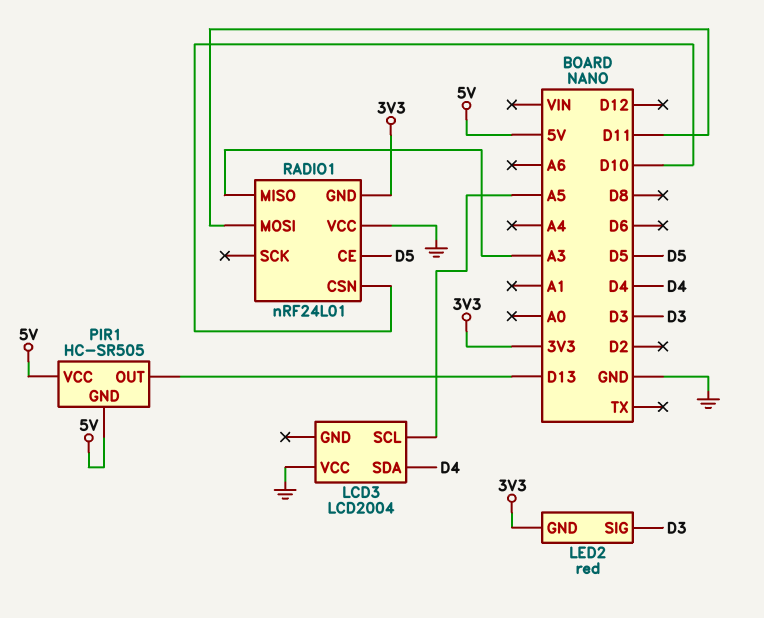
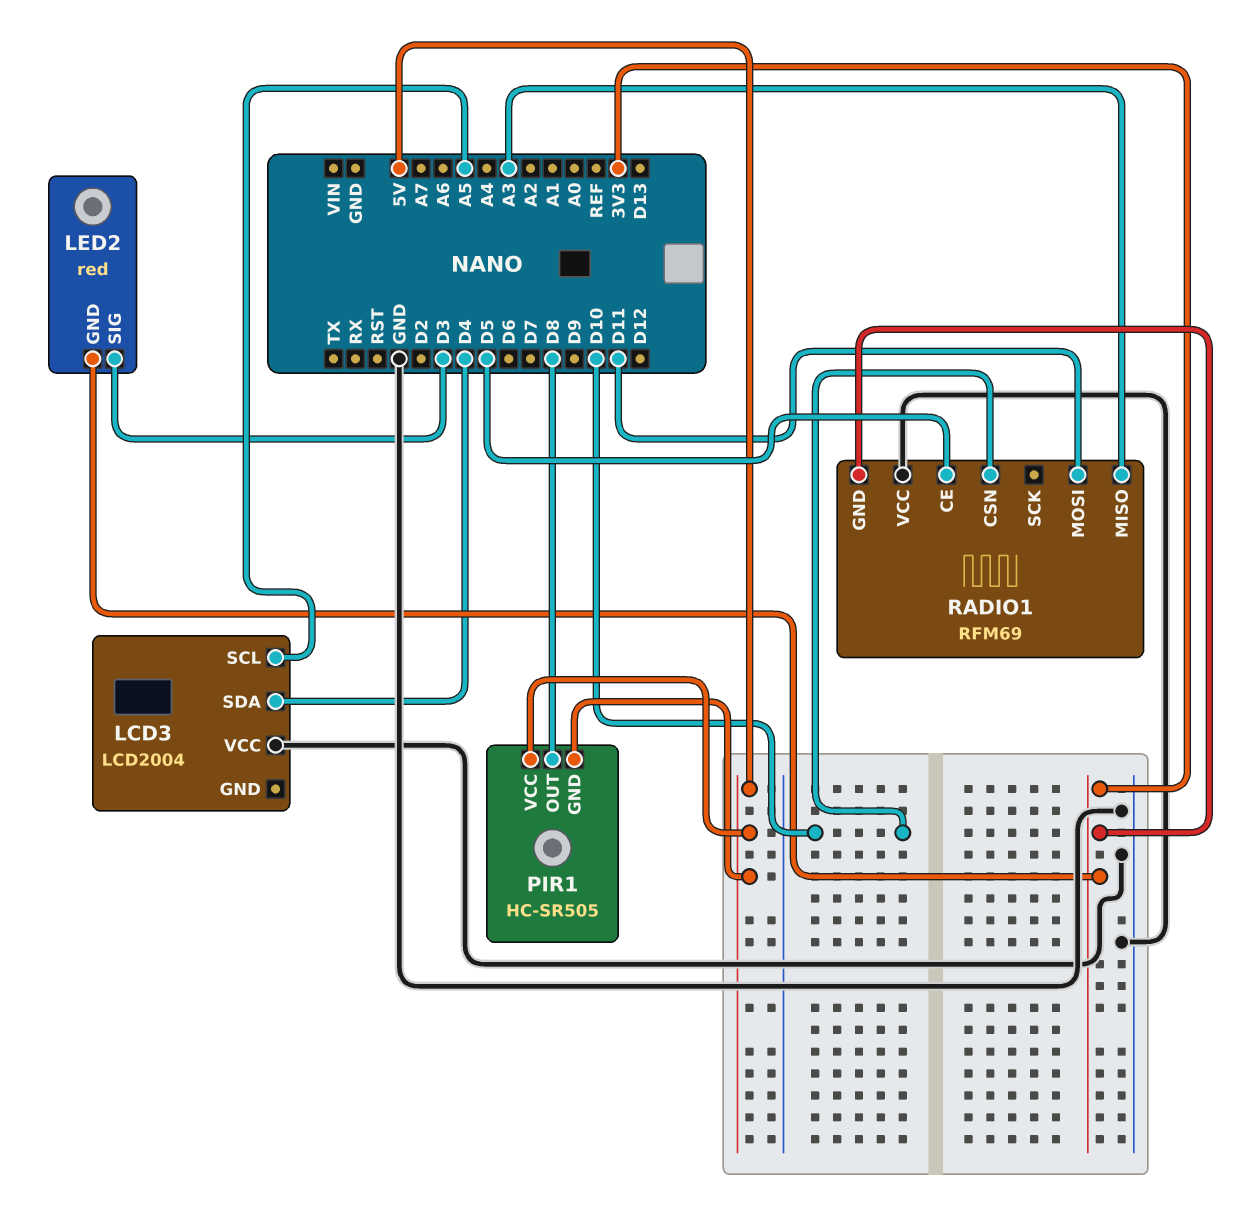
PIR1 pin OUT: D13 -> D8
RADIO1: nRF24L01 -> RFM69

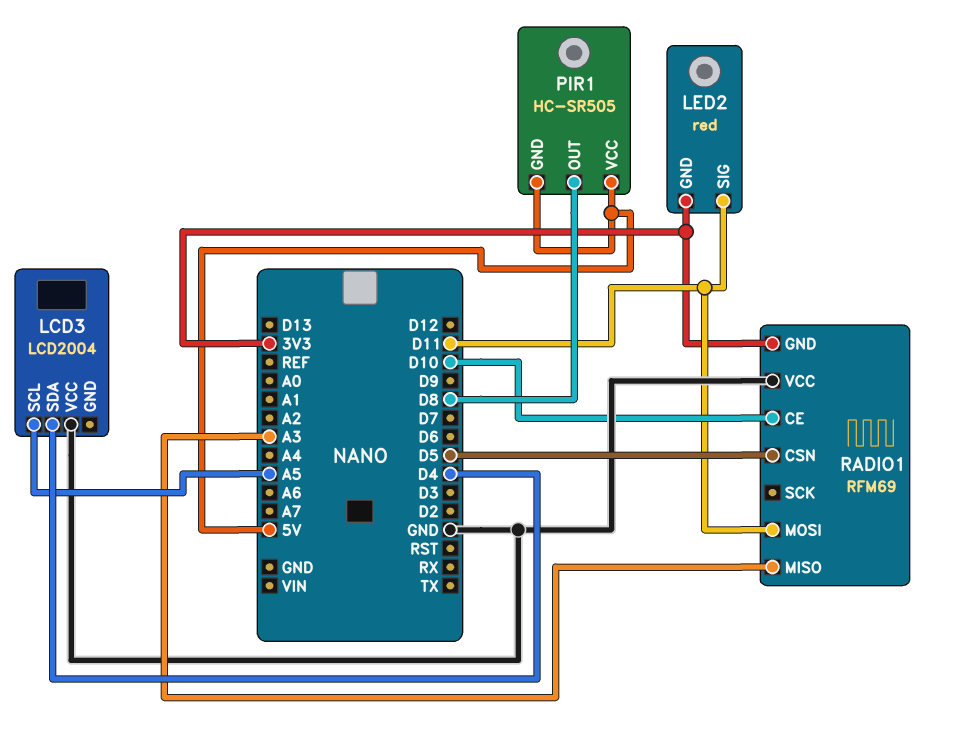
LED2 pin SIG: D3 -> D11
RADIO1 pin CE: D5 -> D10
RADIO1 pin CSN: D10 -> D5

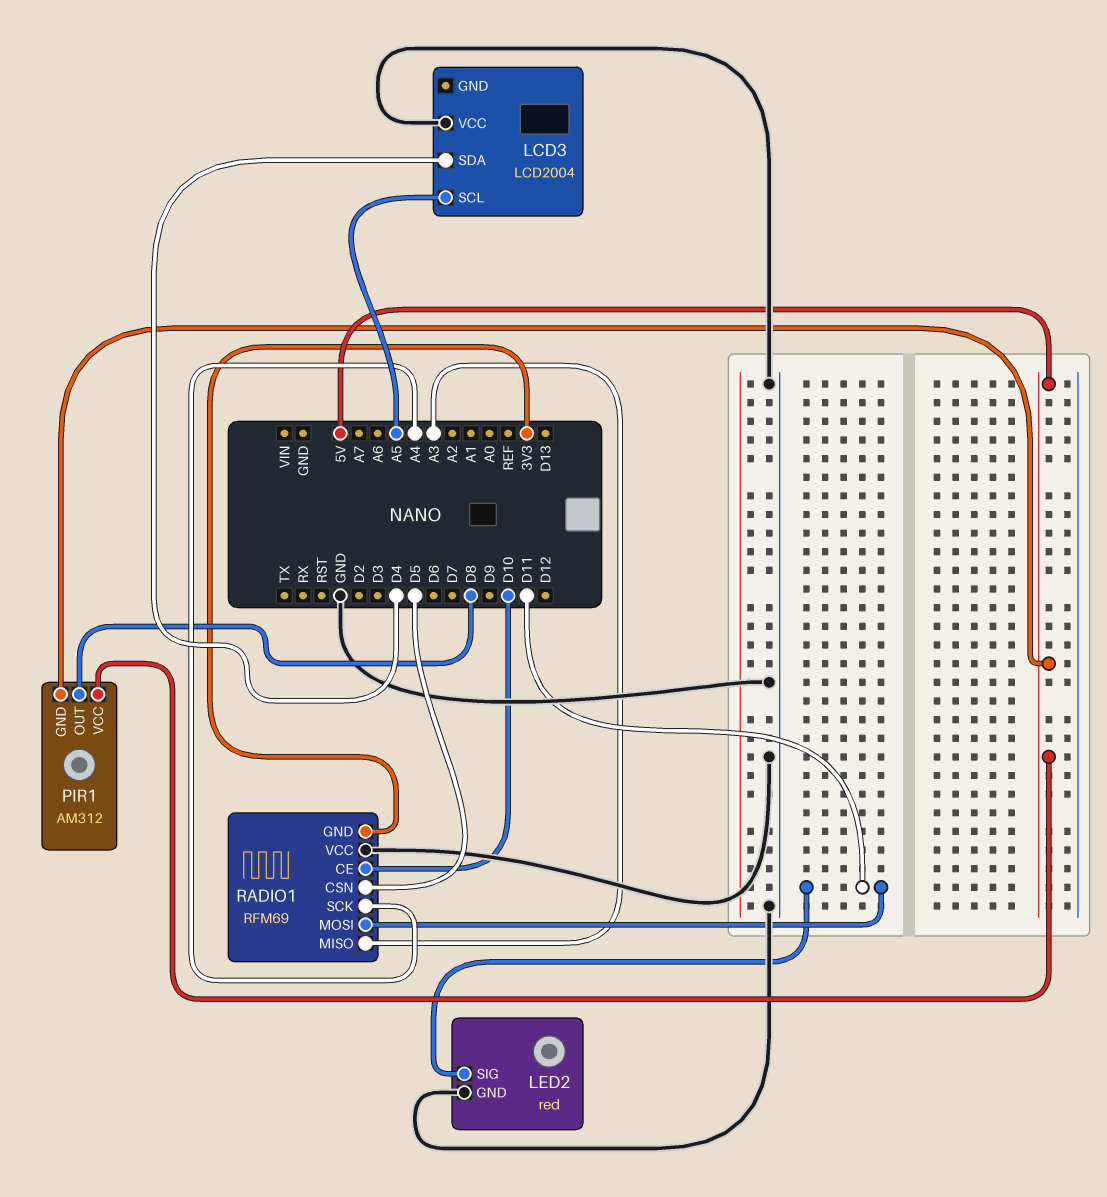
LED2 pin GND: 3V3 -> GND
PIR1: HC-SR505 -> AM312
RADIO1 pin SCK: none -> A4

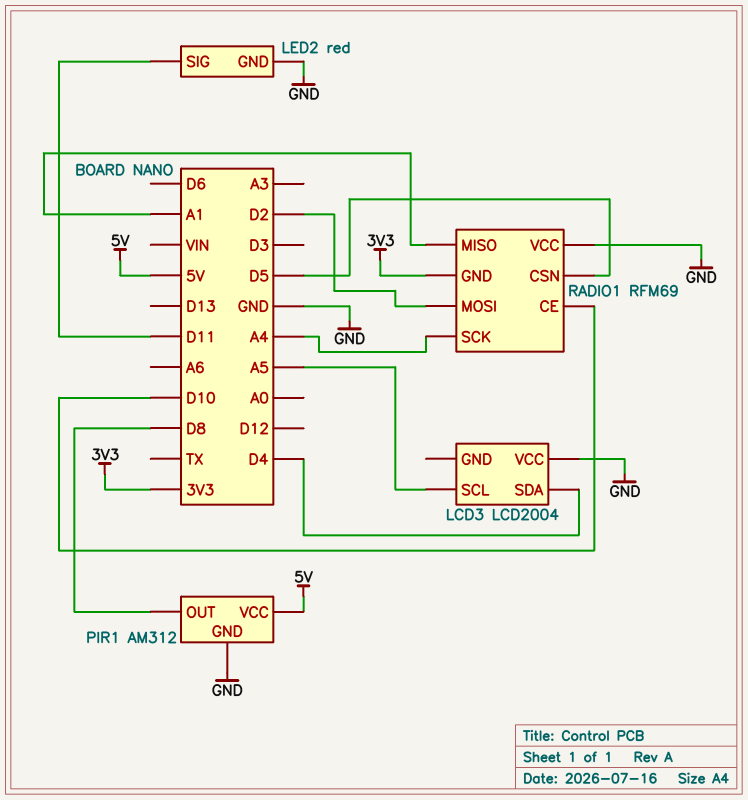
PIR1 pin GND: 5V -> GND
RADIO1 pin MISO: A3 -> A1
RADIO1 pin MOSI: D11 -> D2

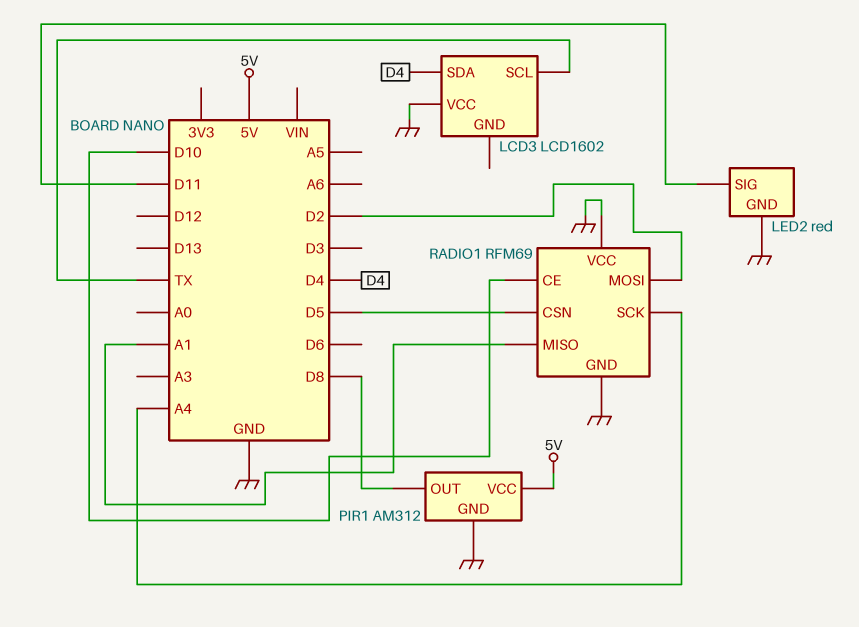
LCD3: LCD2004 -> LCD1602
LCD3 pin SCL: A5 -> TX
RADIO1 pin GND: 3V3 -> GND

